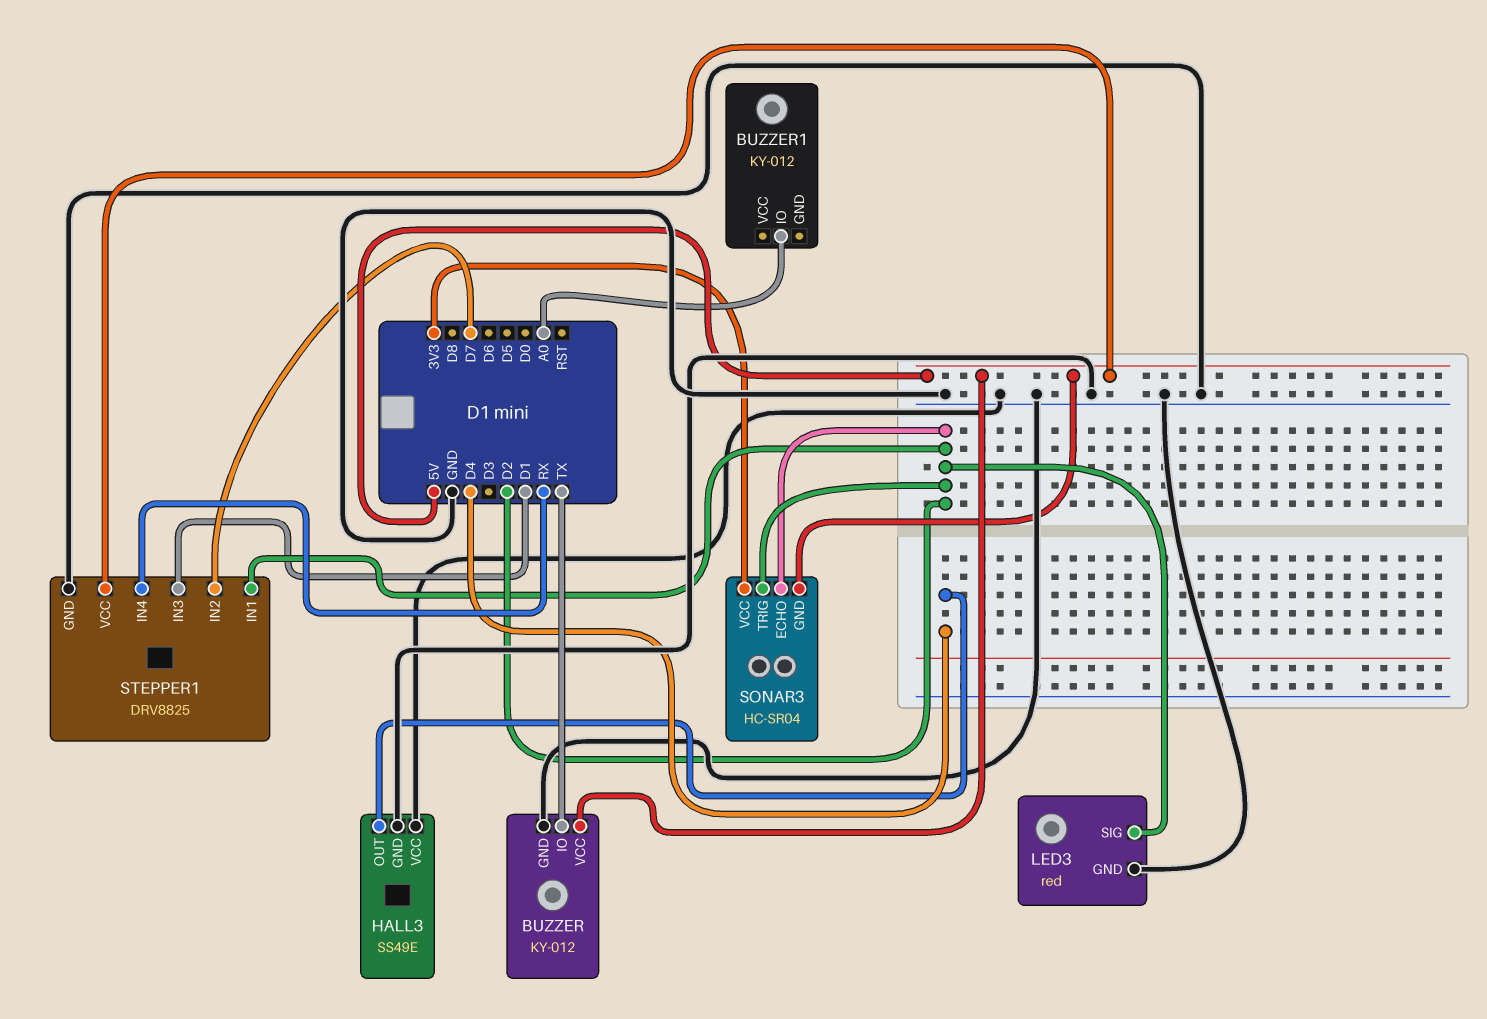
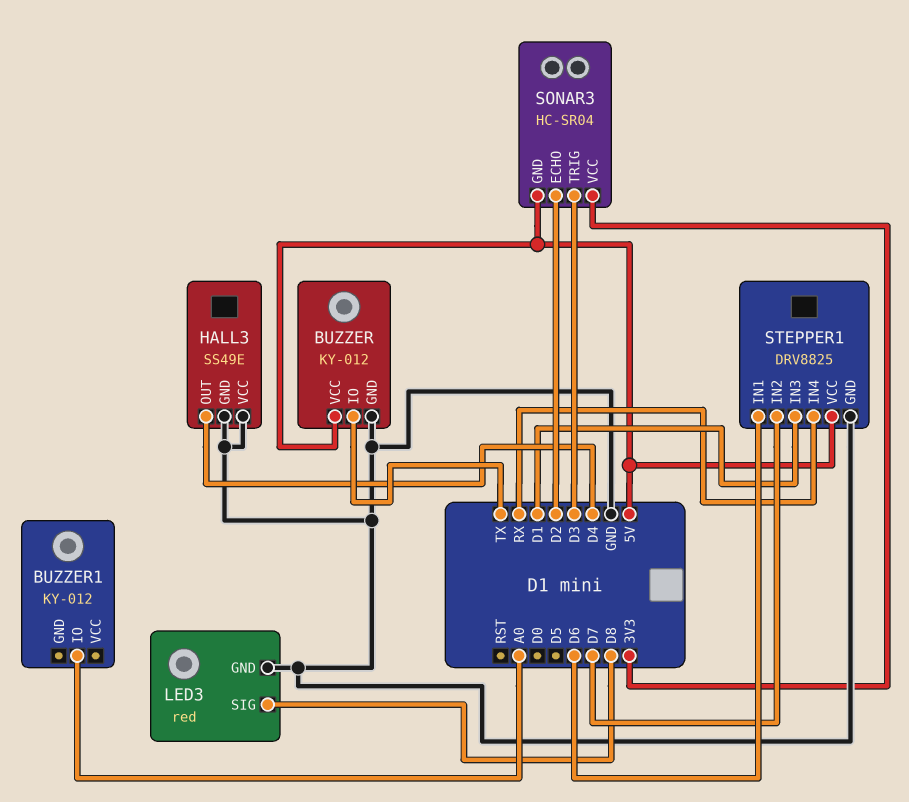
LED3 pin SIG: D2 -> D8
SONAR3 pin TRIG: D2 -> D3
STEPPER1 pin IN1: D2 -> D6

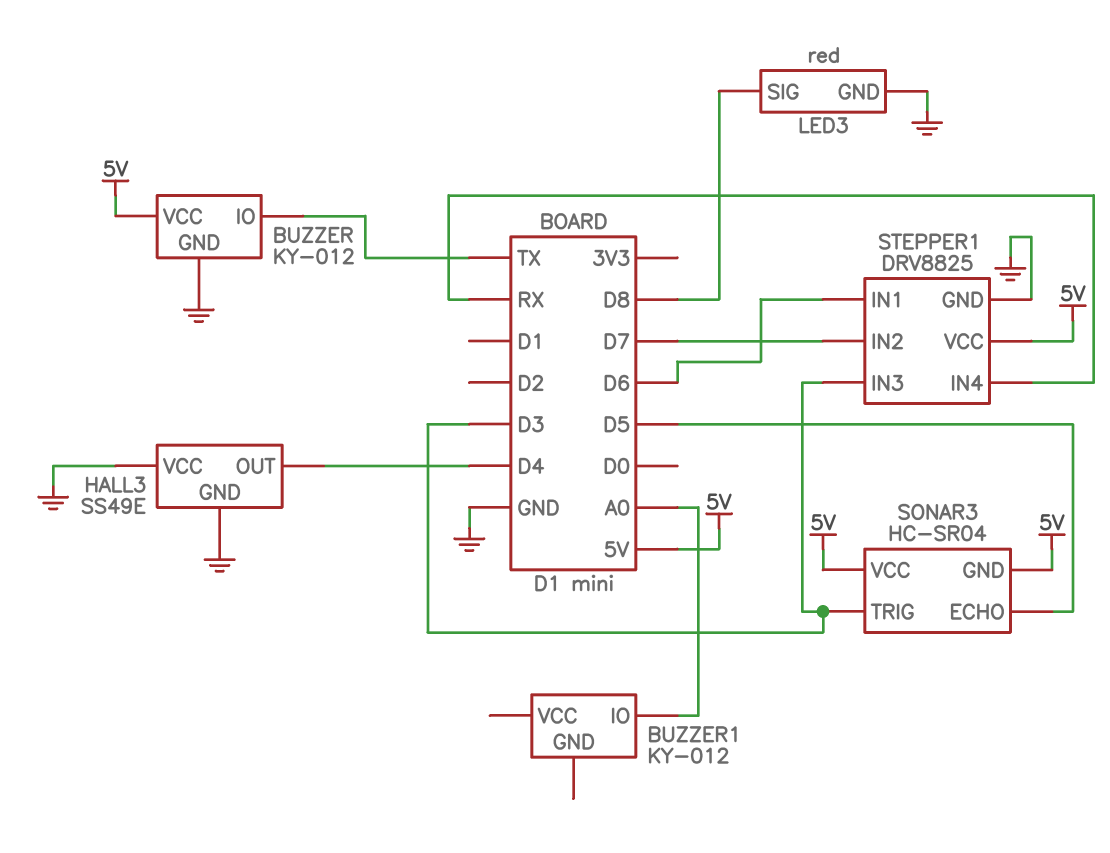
SONAR3 pin ECHO: D2 -> D5
SONAR3 pin VCC: 3V3 -> 5V
STEPPER1 pin IN3: D1 -> D3

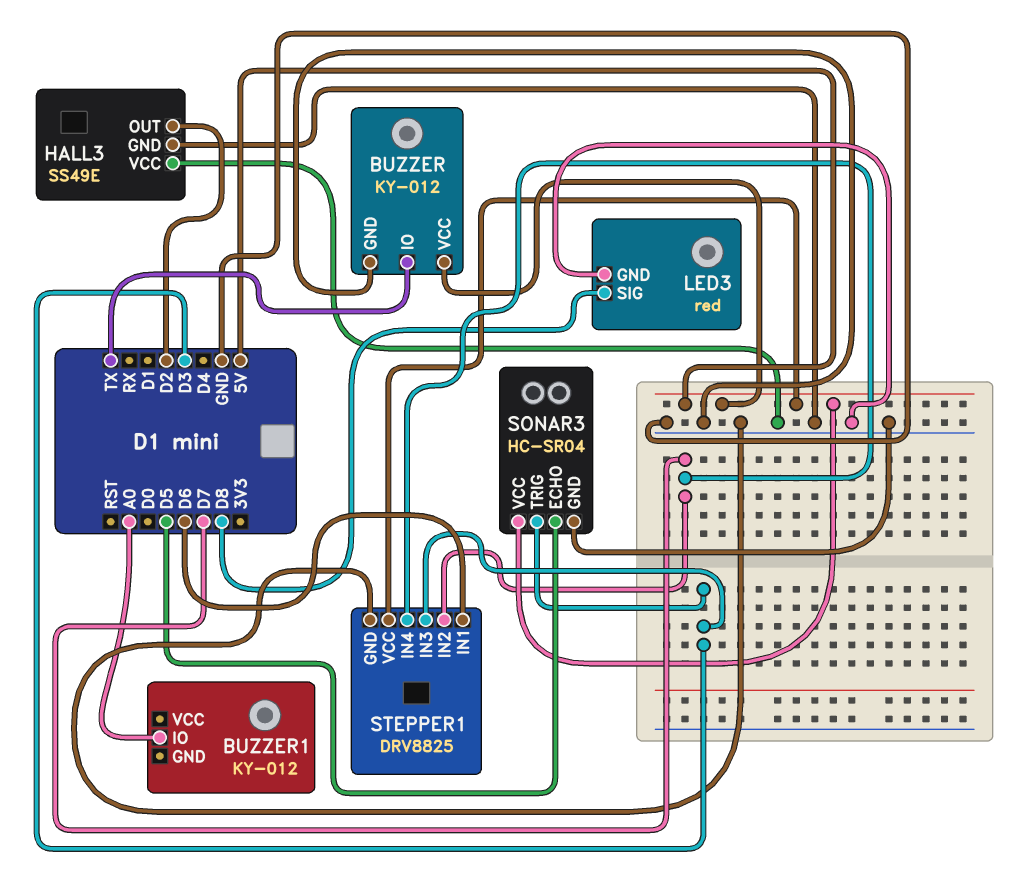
HALL3 pin OUT: D4 -> D2
SONAR3 pin GND: 5V -> GND
STEPPER1 pin IN4: RX -> D7

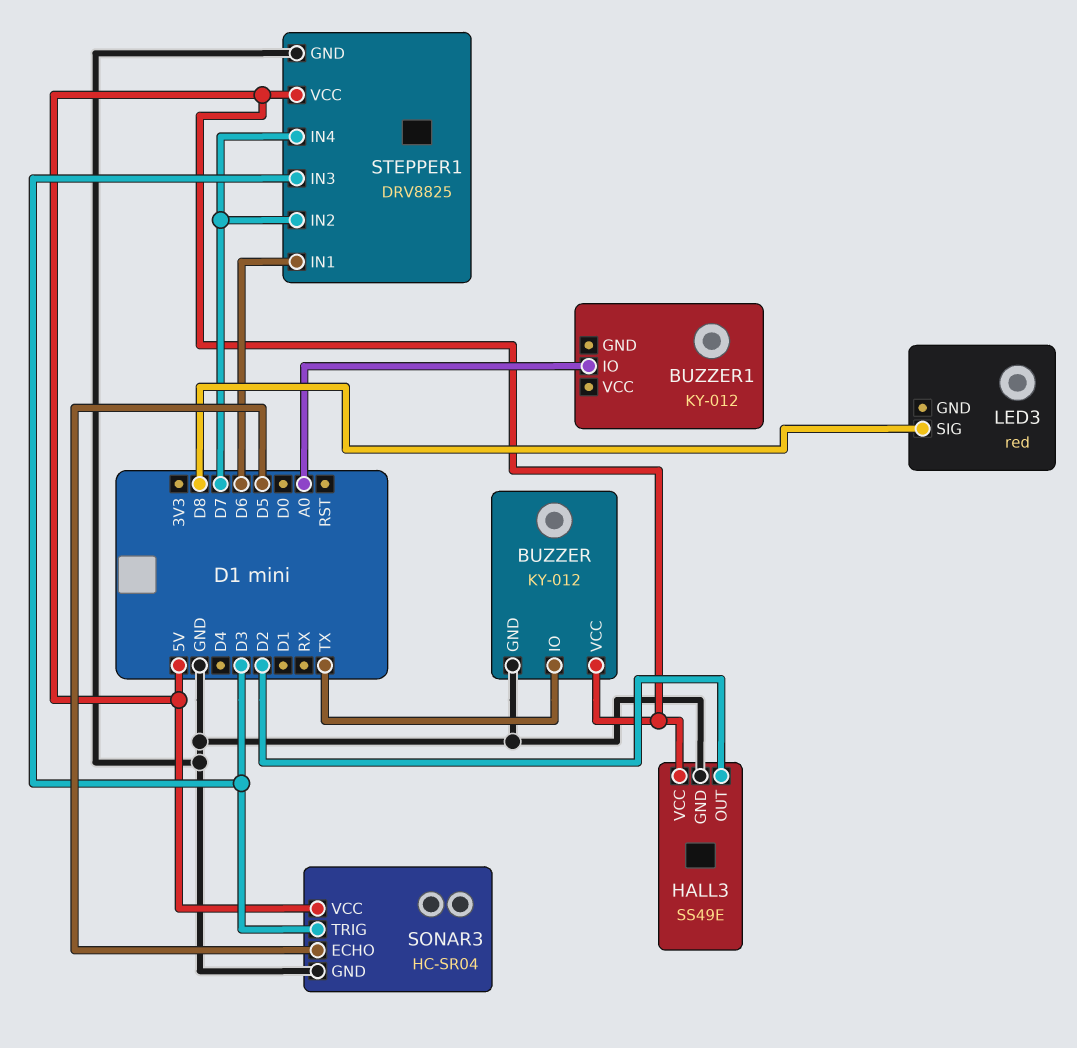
HALL3 pin VCC: GND -> 5V
LED3 pin GND: GND -> none

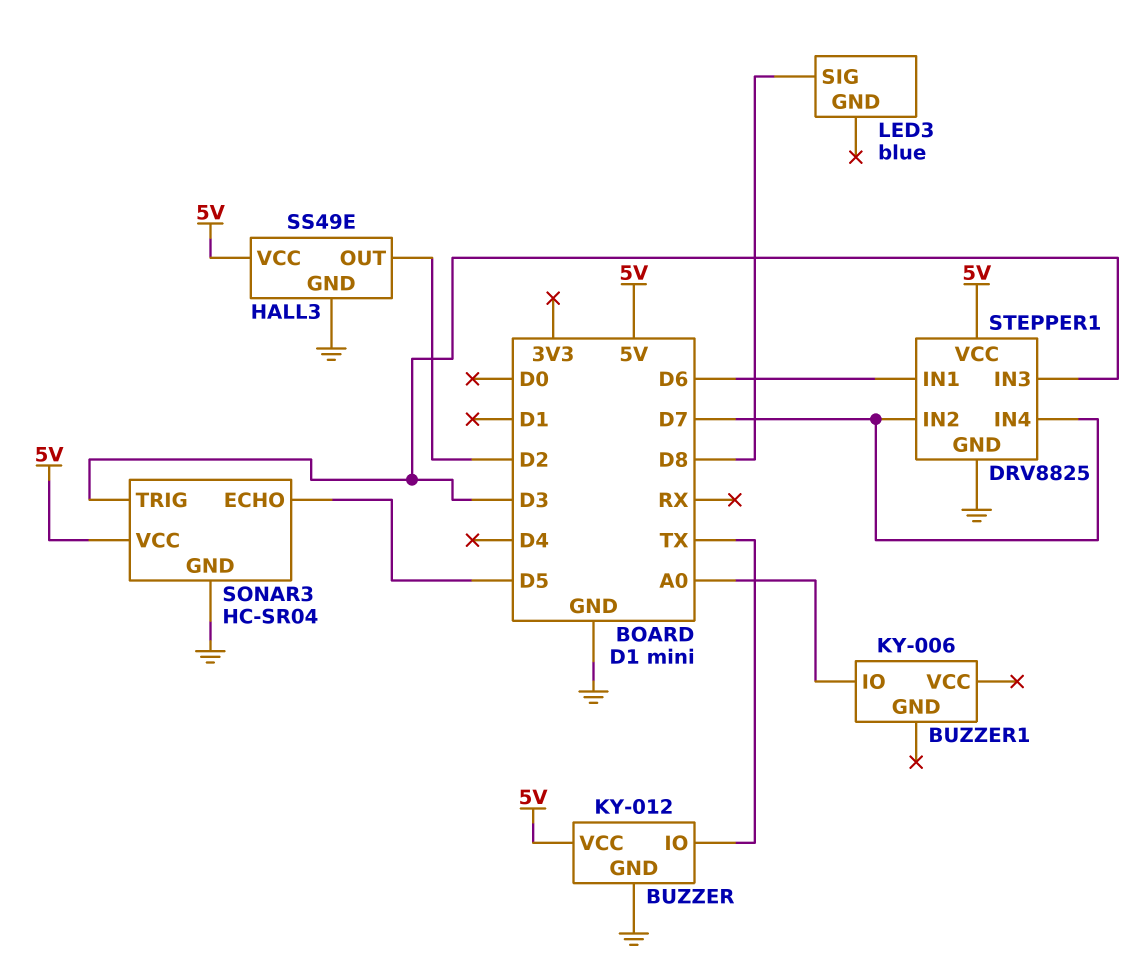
BUZZER1: KY-012 -> KY-006
LED3: red -> blue

